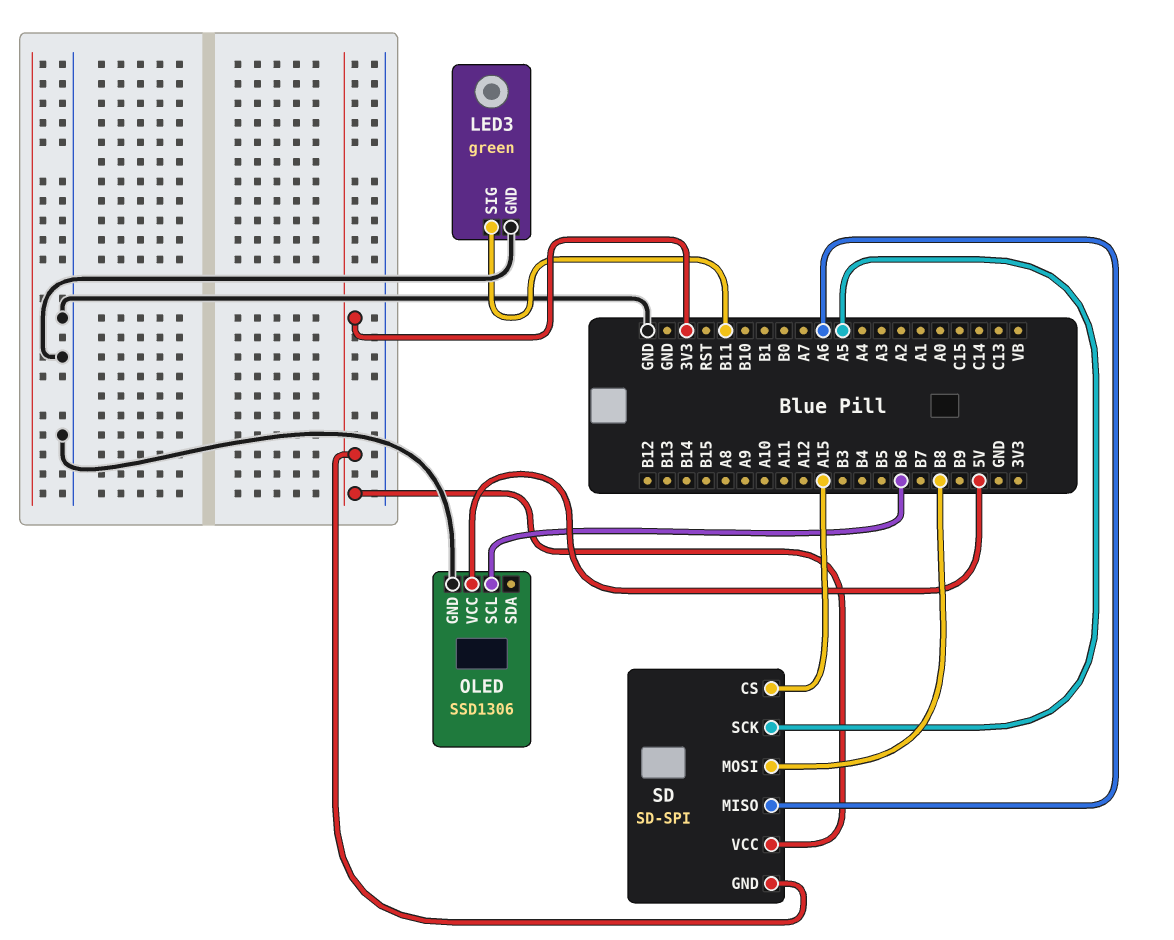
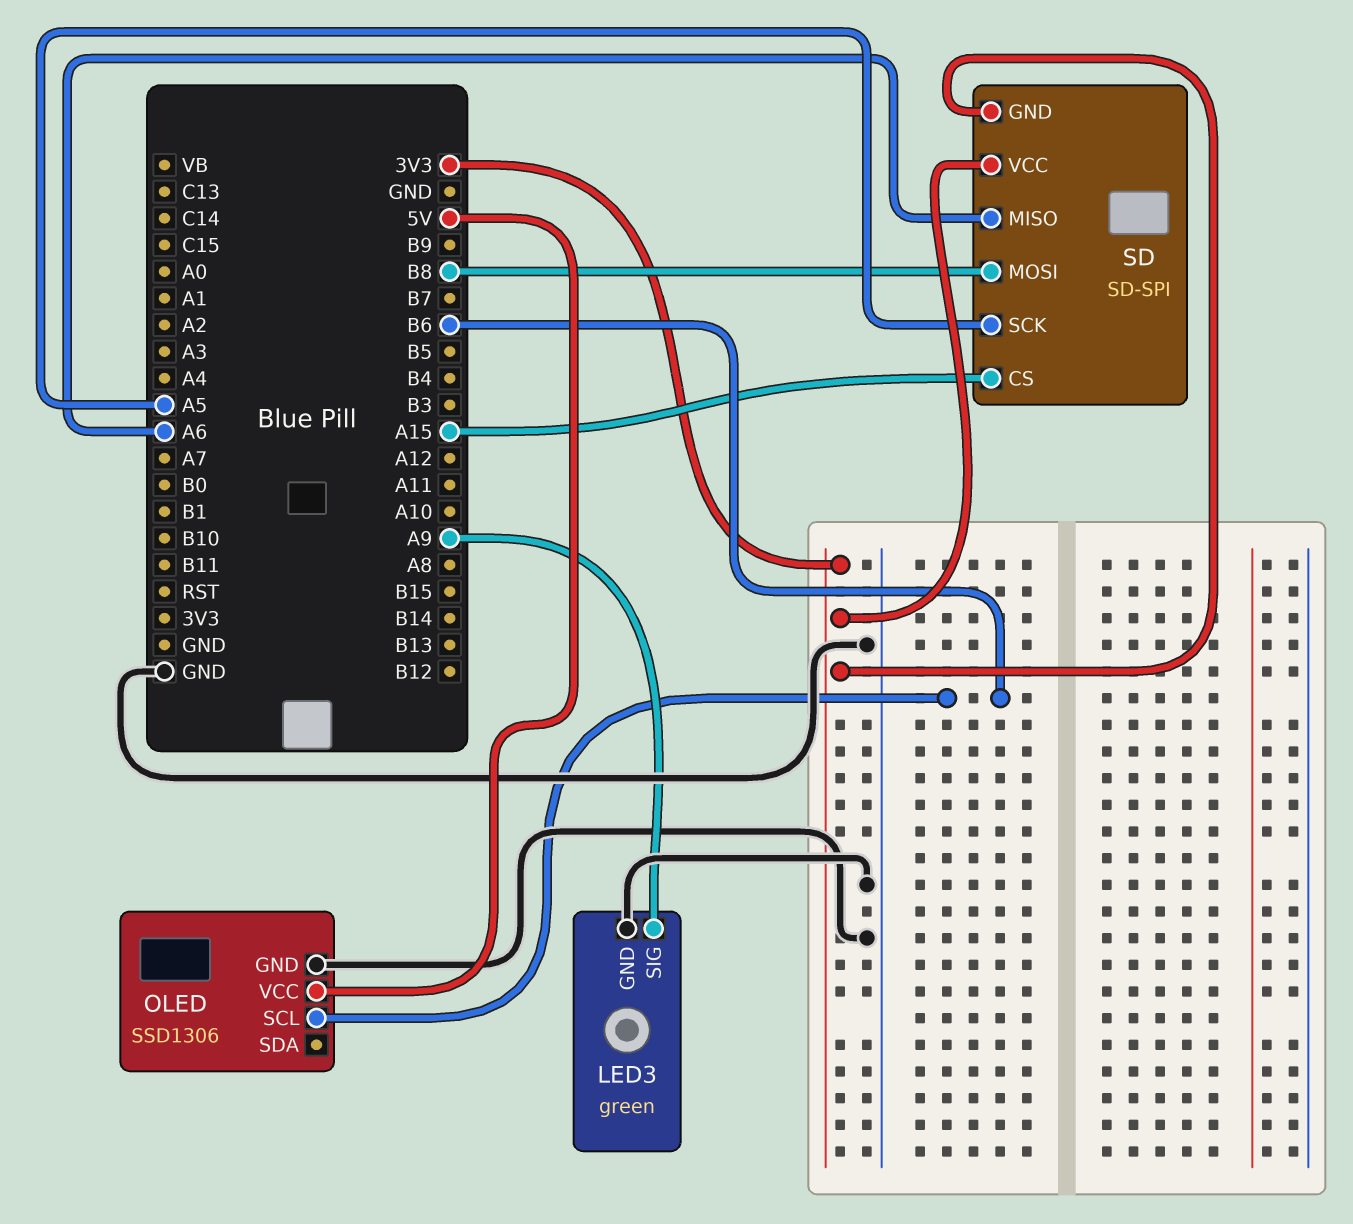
LED3 pin SIG: B11 -> A9

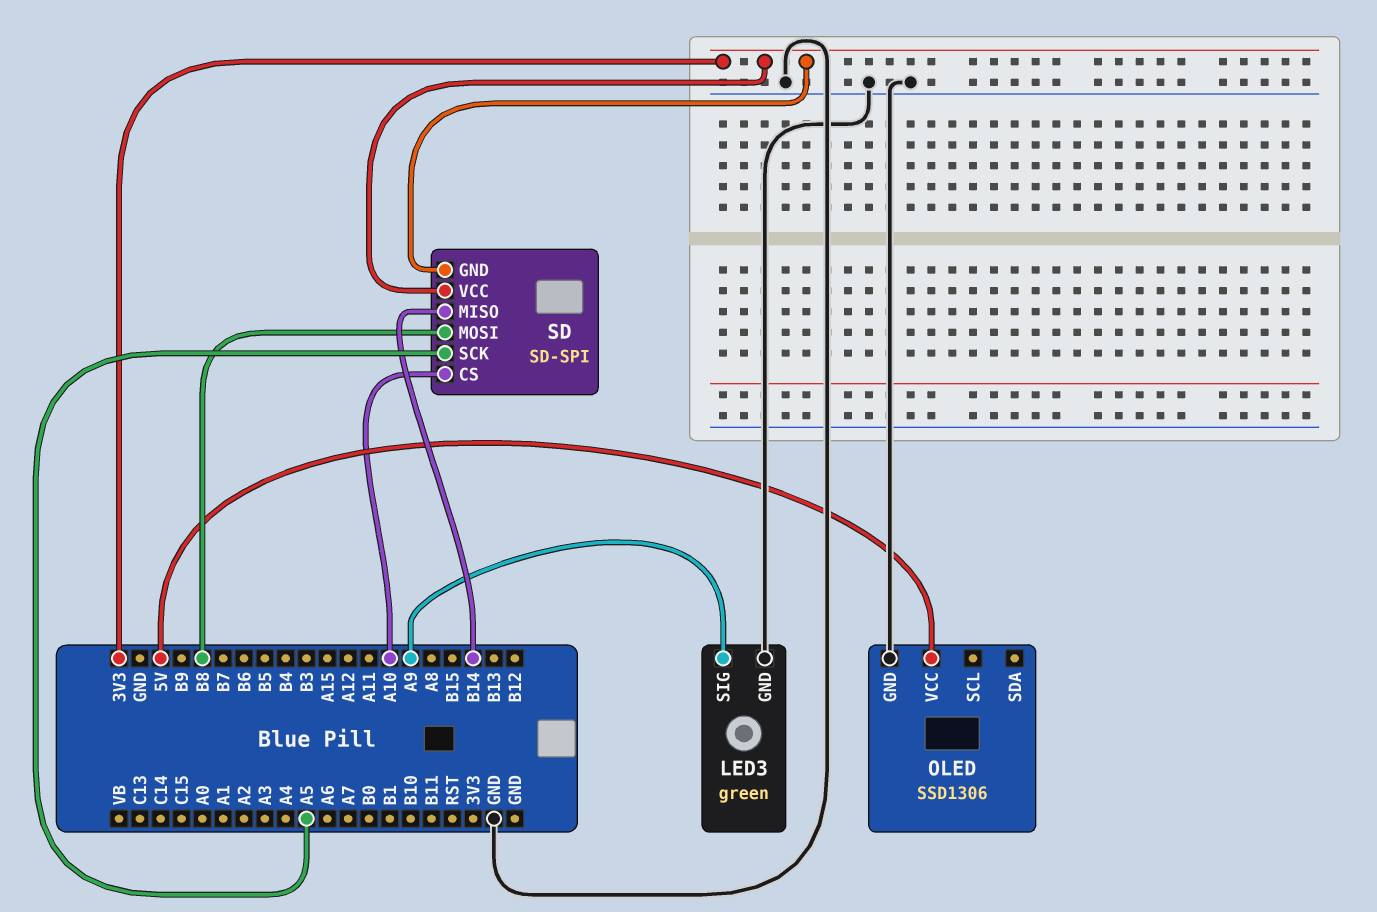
OLED pin SCL: B6 -> none
SD pin CS: A15 -> A10
SD pin MISO: A6 -> B14

